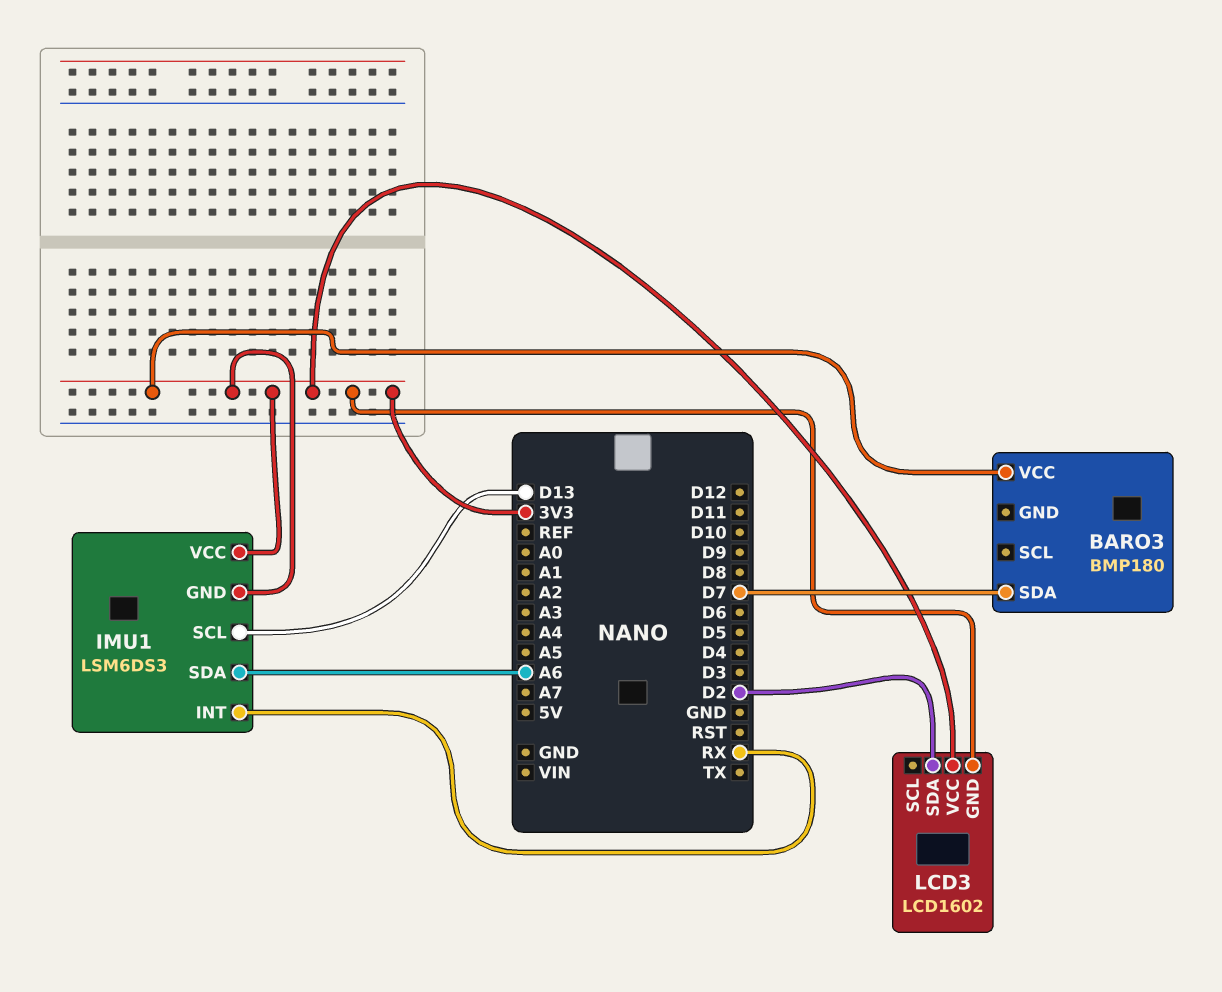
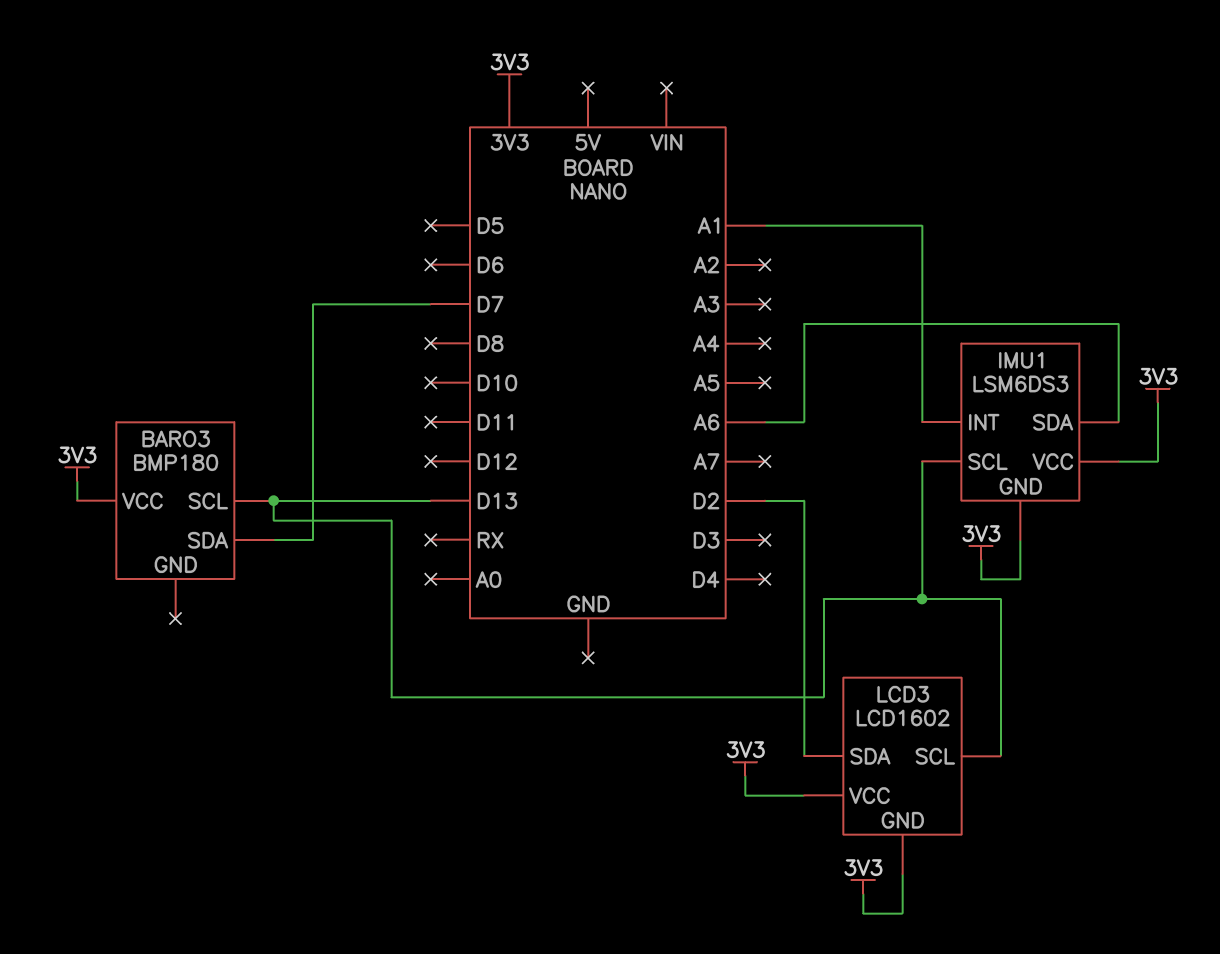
BARO3 pin SCL: none -> D13
IMU1 pin INT: RX -> A1
LCD3 pin SCL: none -> D13

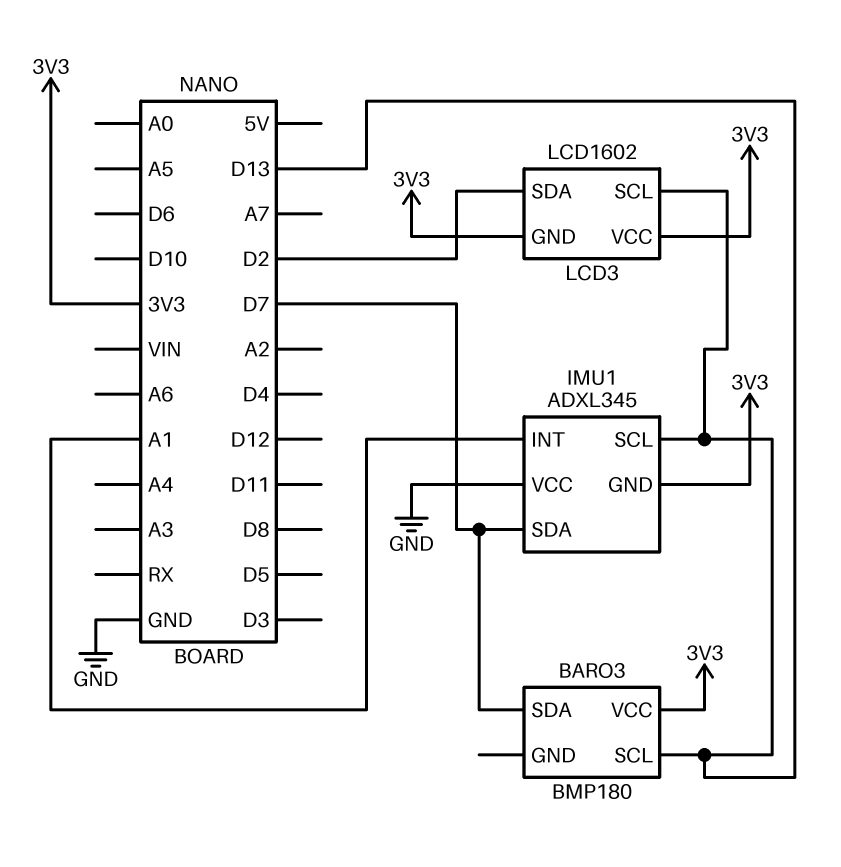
IMU1: LSM6DS3 -> ADXL345
IMU1 pin SDA: A6 -> D7
IMU1 pin VCC: 3V3 -> GND

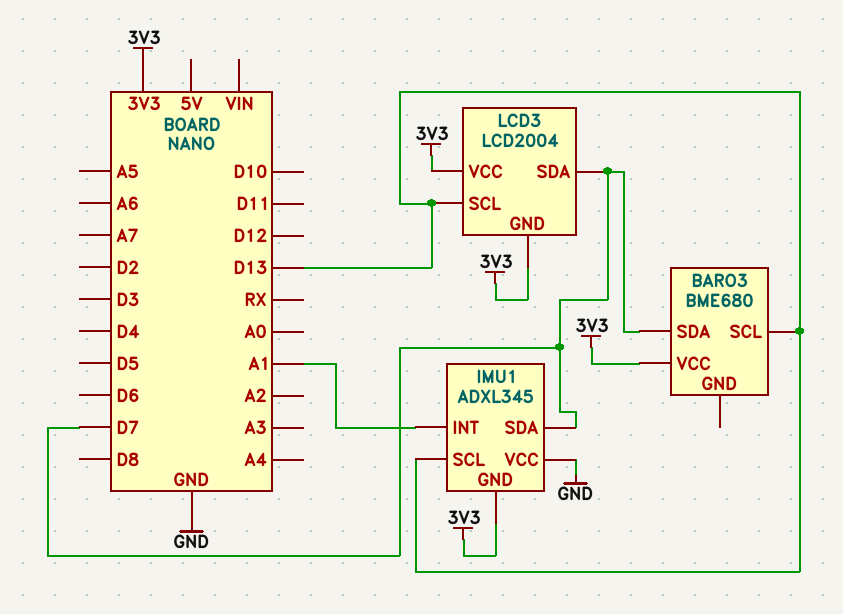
BARO3: BMP180 -> BME680
LCD3: LCD1602 -> LCD2004
LCD3 pin SDA: D2 -> D7

